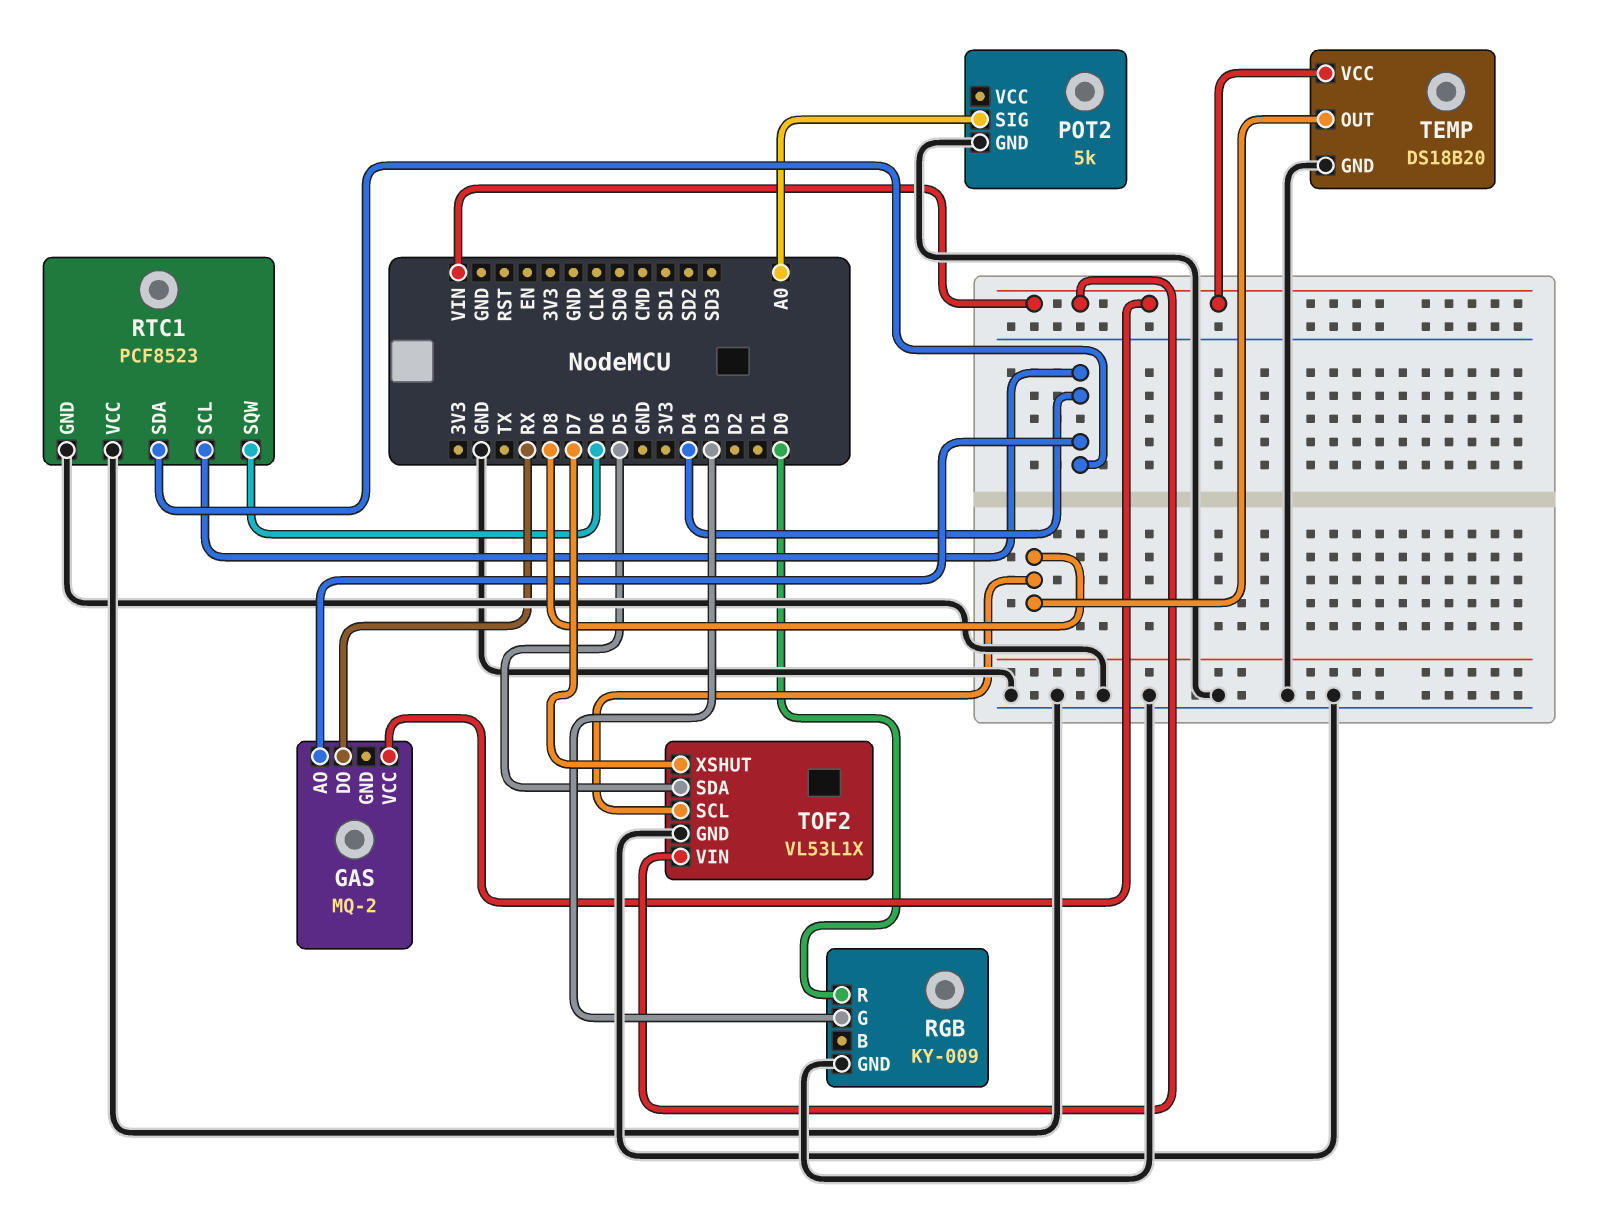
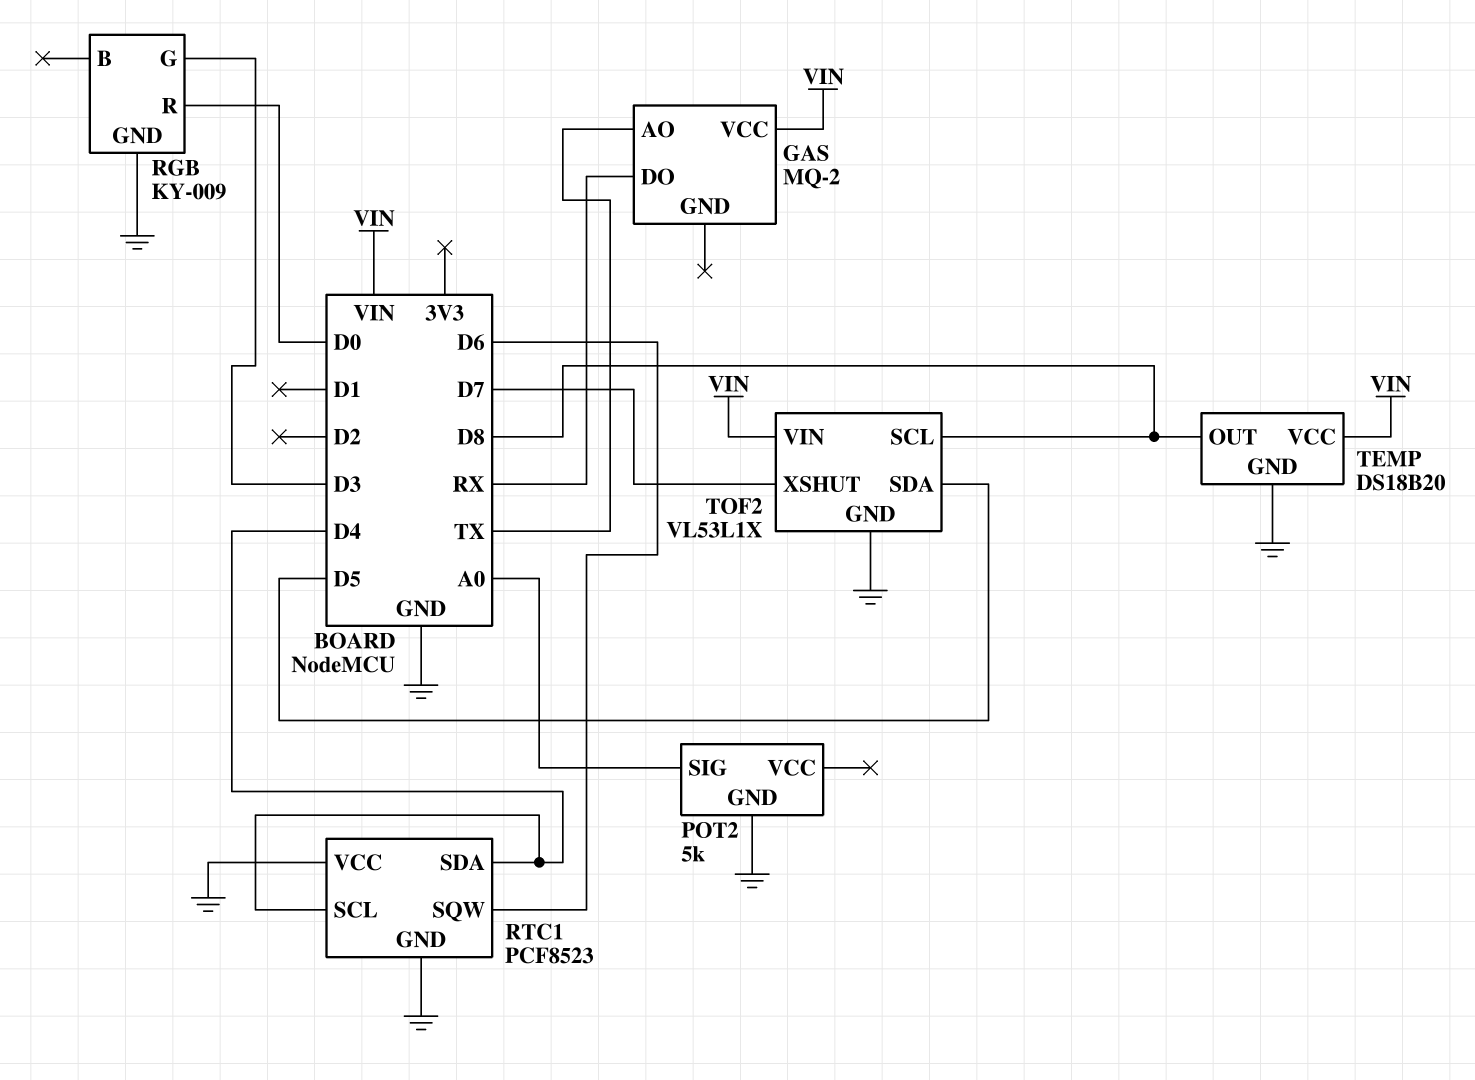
GAS pin AO: D4 -> TX

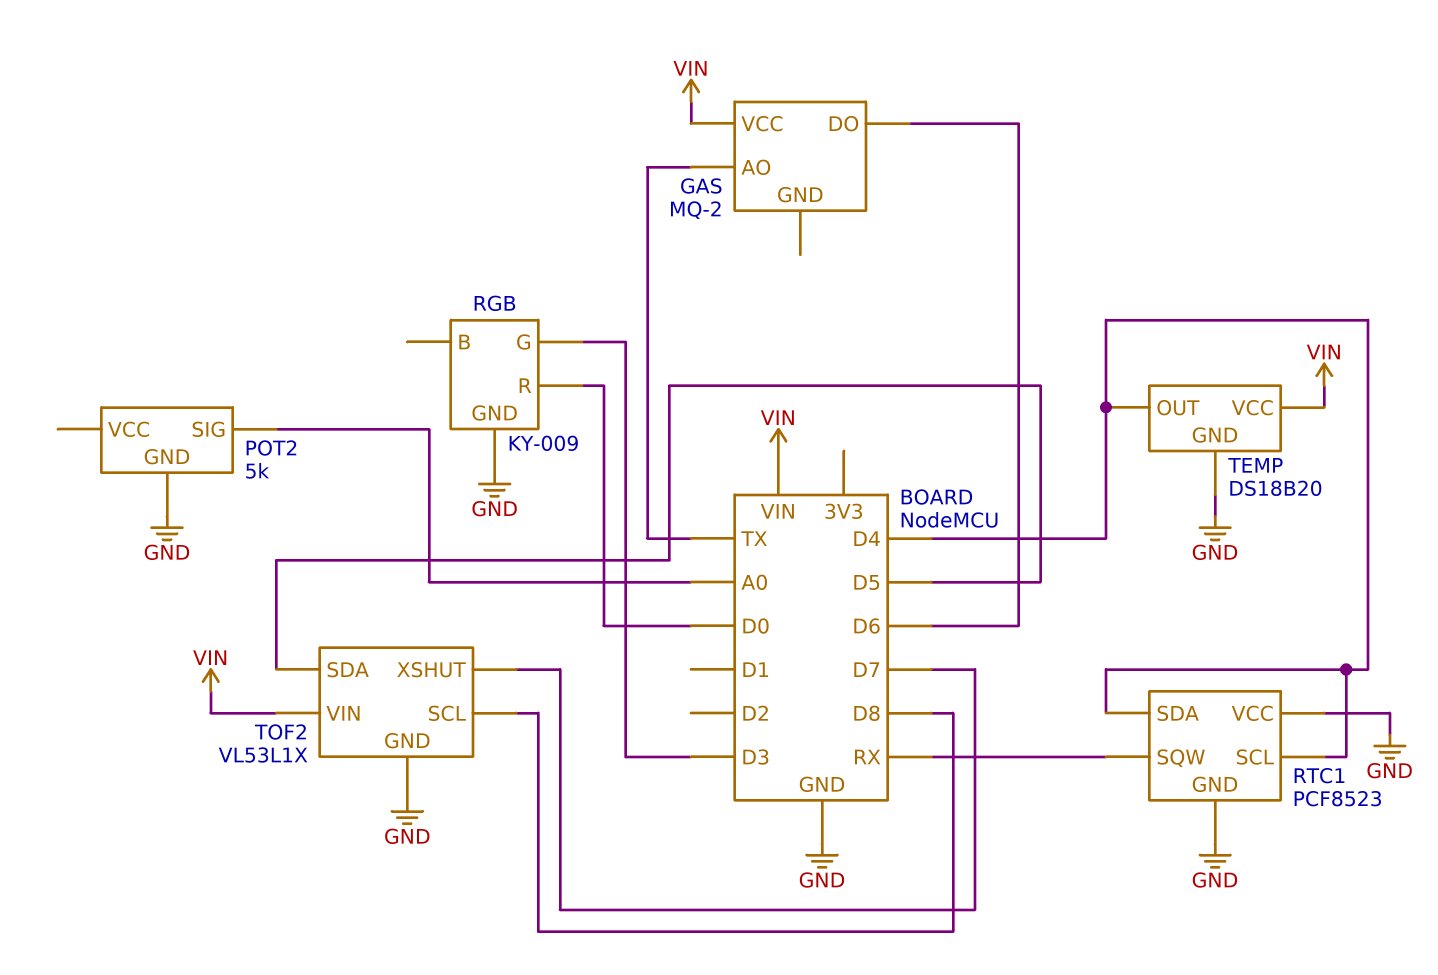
GAS pin DO: RX -> D6
RTC1 pin SQW: D6 -> RX
TEMP pin OUT: D8 -> D4

